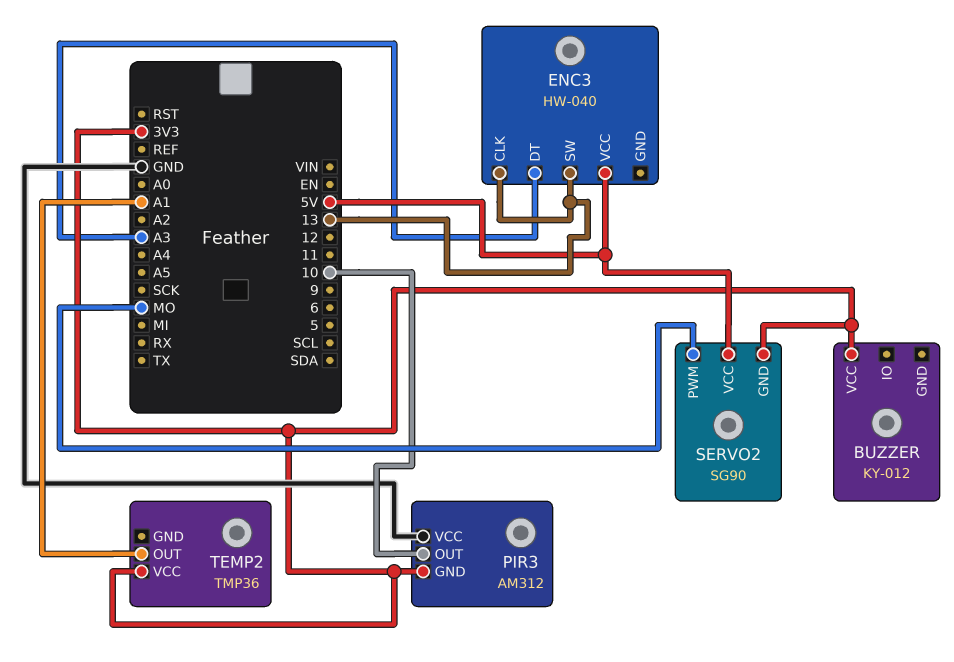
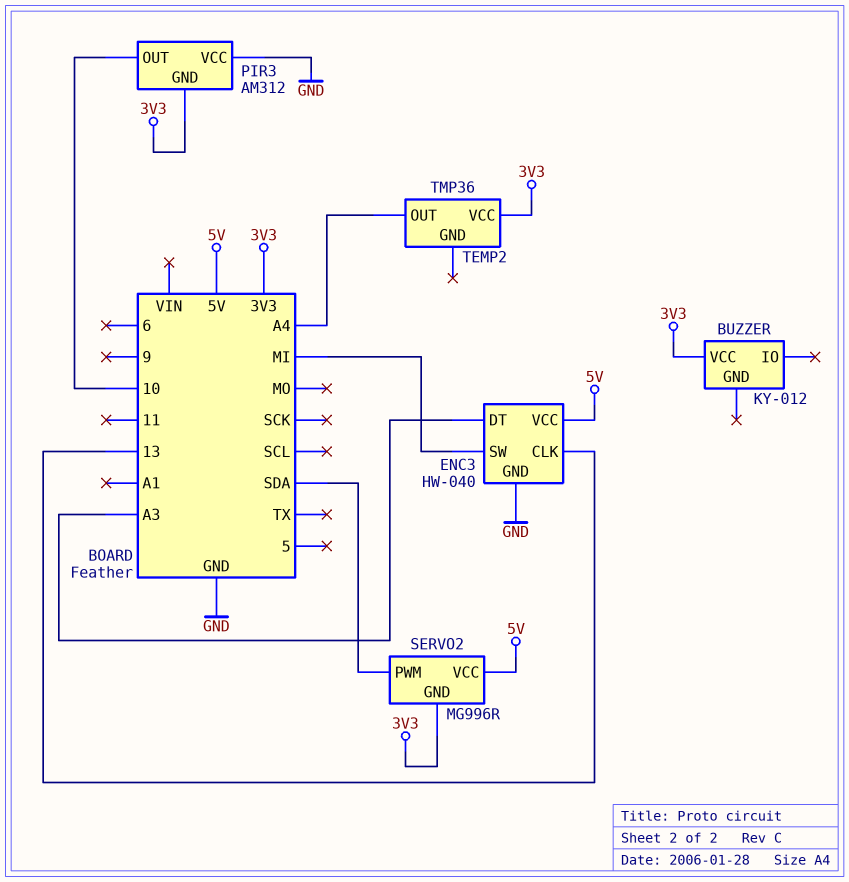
ENC3 pin GND: none -> GND
ENC3 pin SW: 13 -> MI
SERVO2: SG90 -> MG996R
SERVO2 pin PWM: MO -> SDA
TEMP2 pin OUT: A1 -> A4

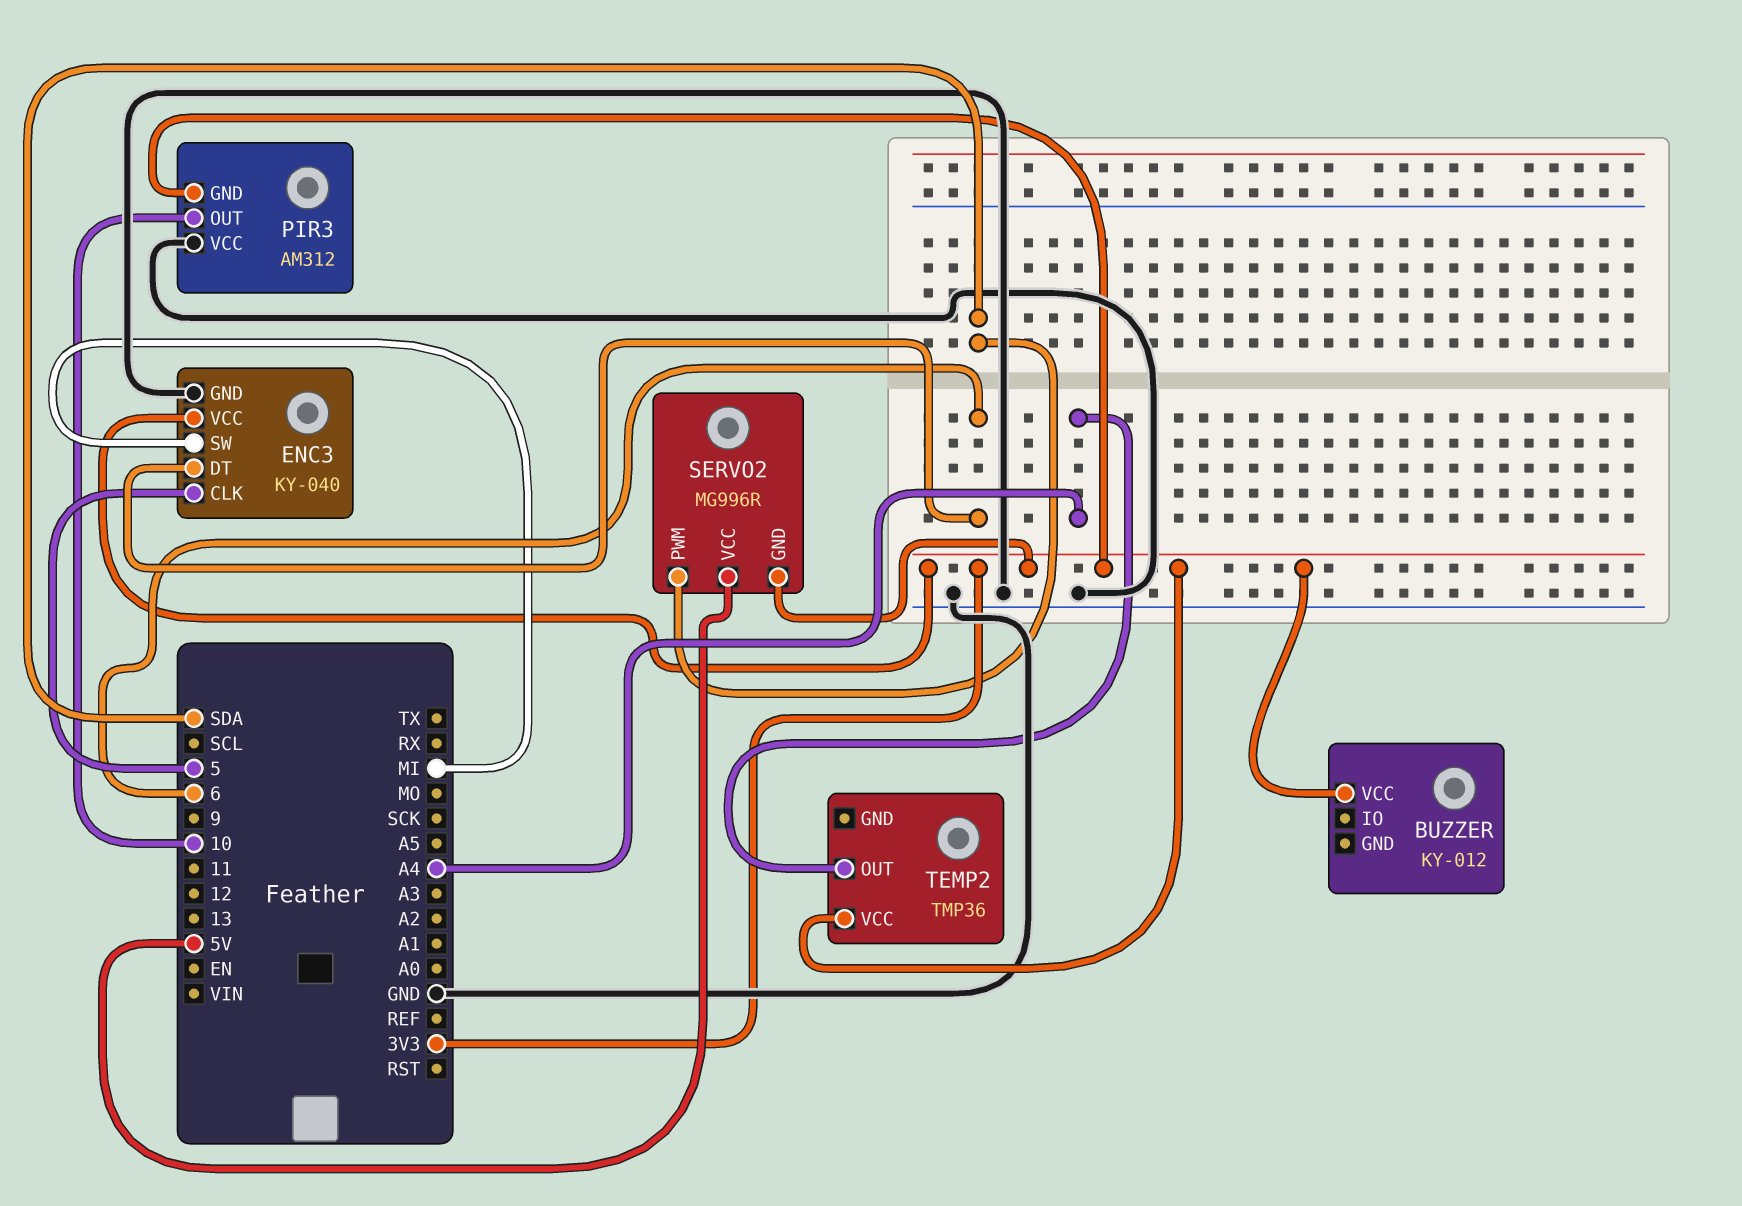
ENC3: HW-040 -> KY-040
ENC3 pin CLK: 13 -> 5
ENC3 pin DT: A3 -> 6
ENC3 pin VCC: 5V -> 3V3

